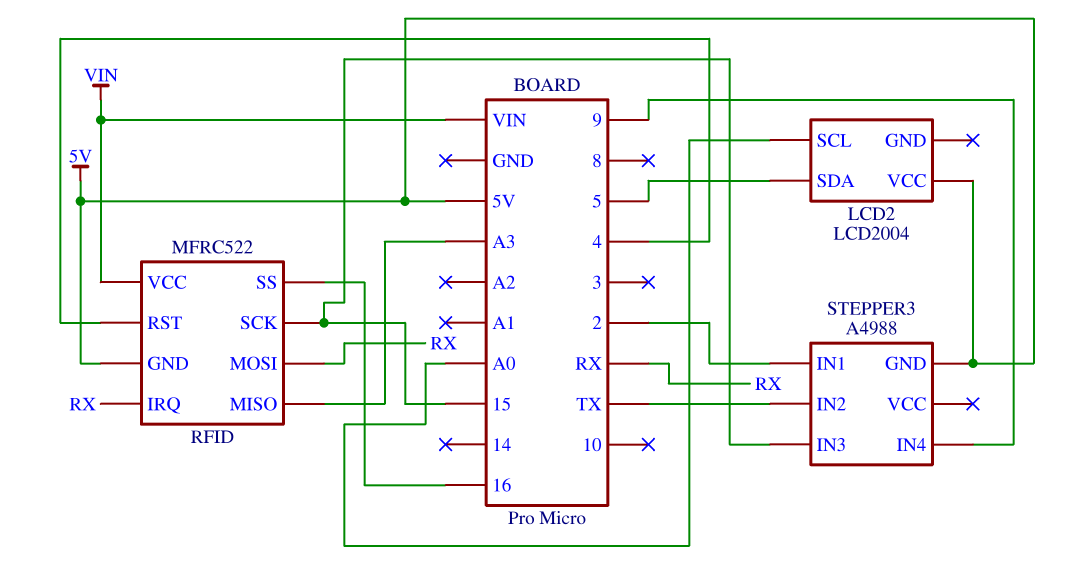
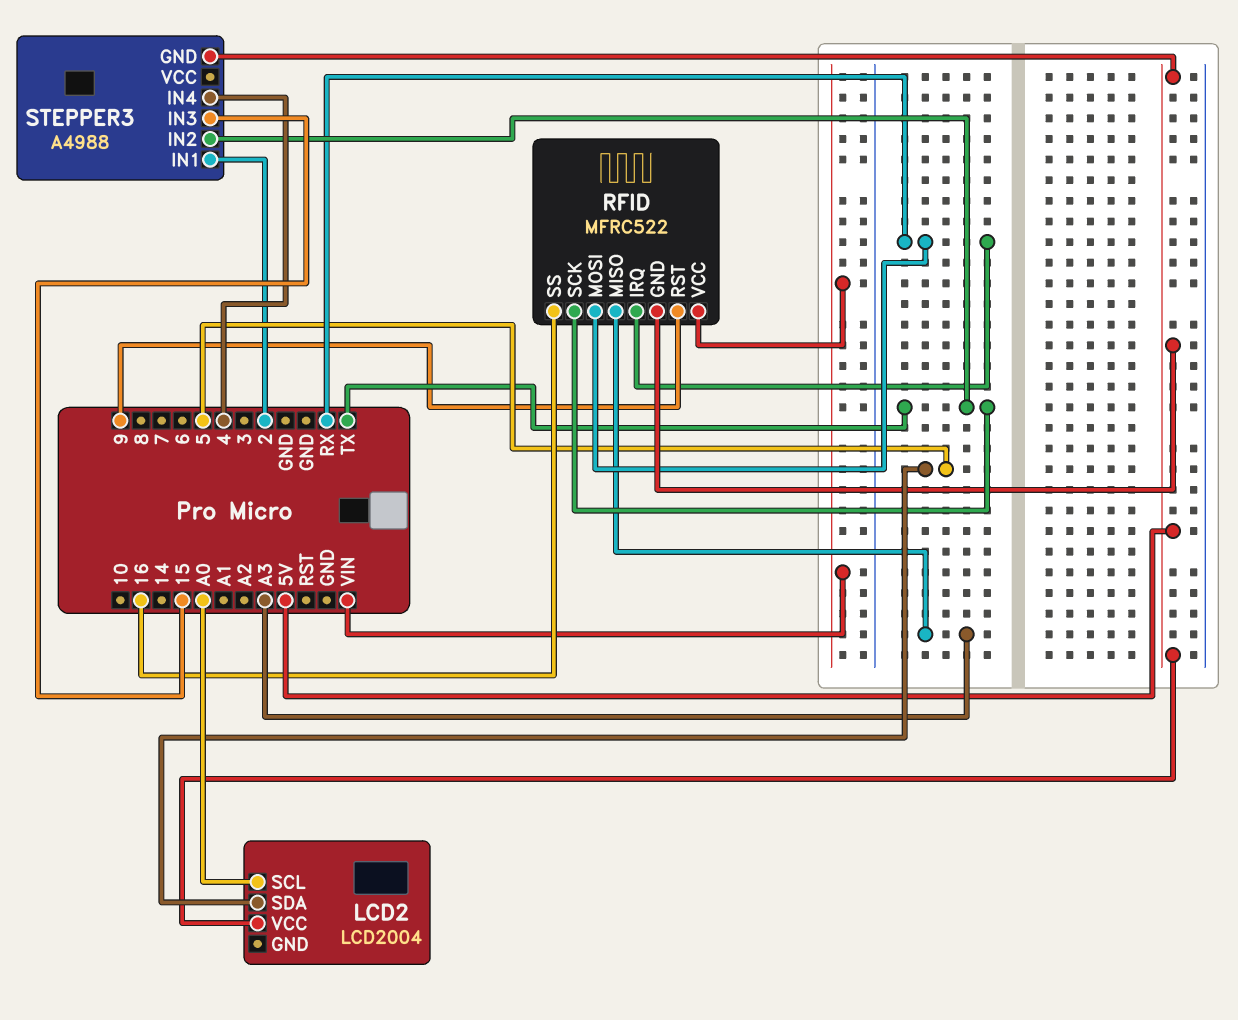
RFID pin RST: 4 -> 9
RFID pin SCK: 15 -> TX
STEPPER3 pin IN4: 9 -> 4

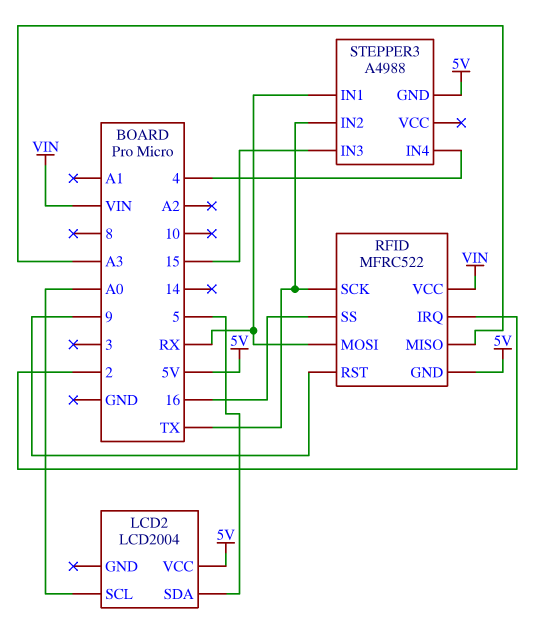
RFID pin IRQ: RX -> 2
STEPPER3 pin IN1: 2 -> RX

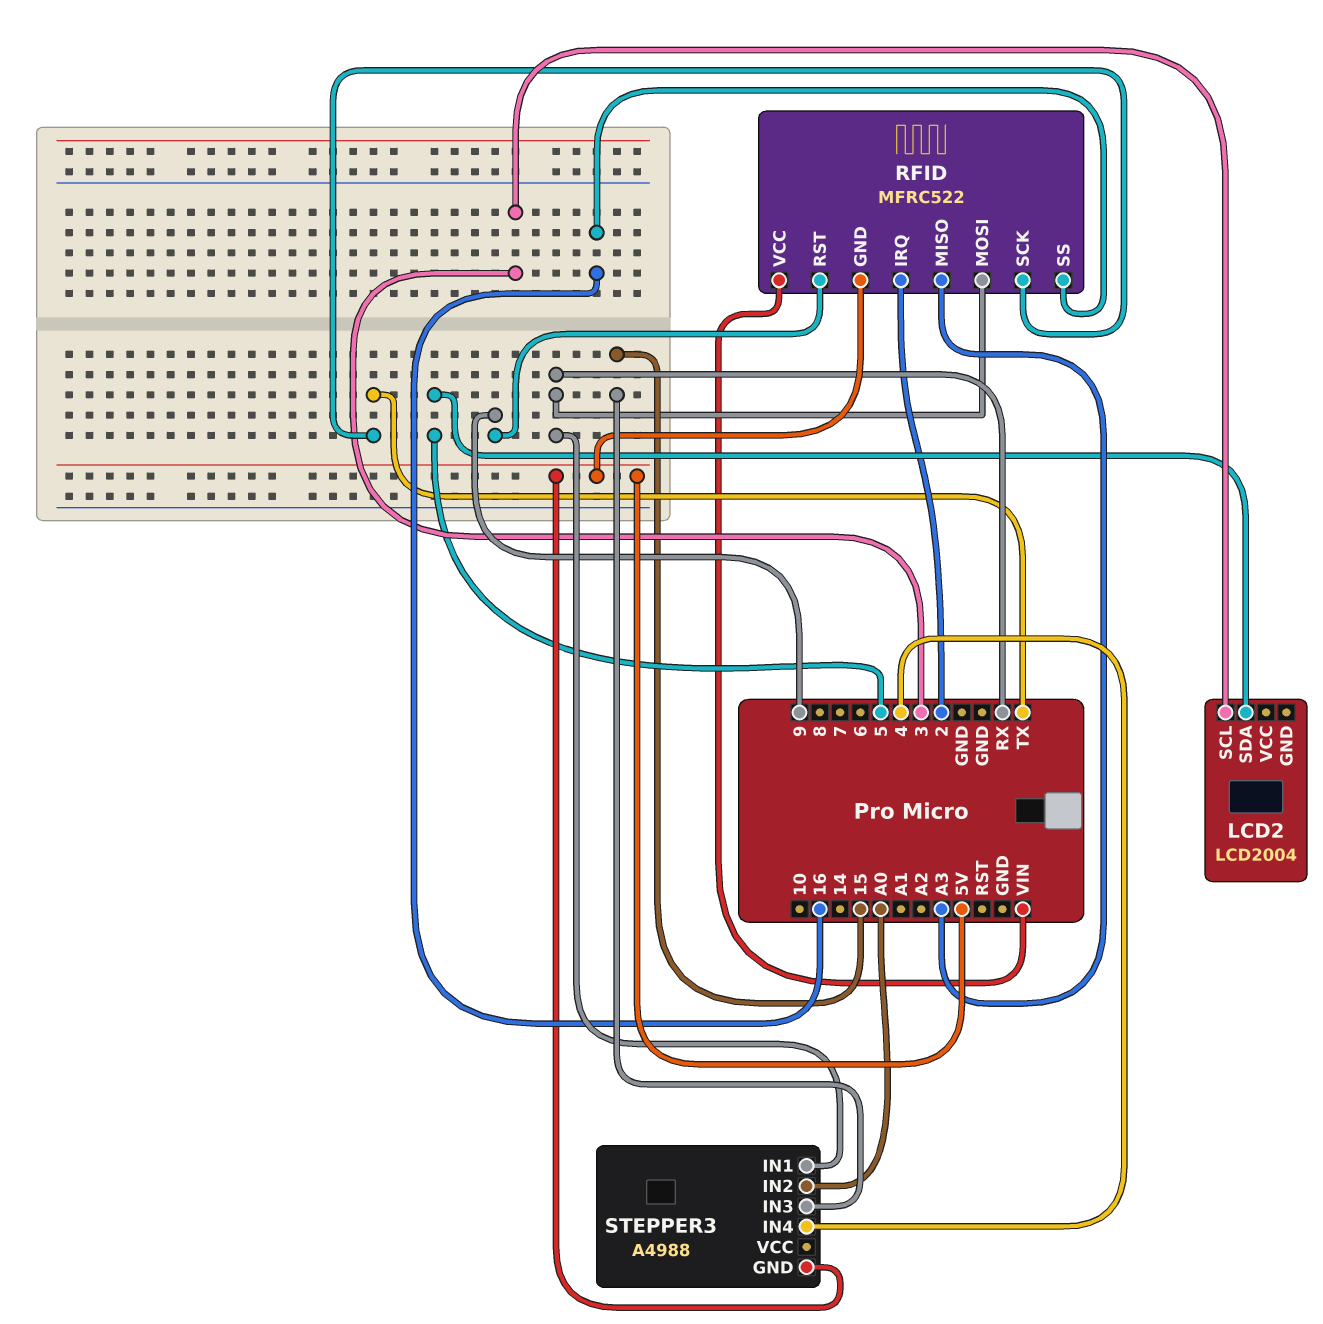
LCD2 pin SCL: A0 -> 3
LCD2 pin VCC: 5V -> none
STEPPER3 pin IN2: TX -> A0

